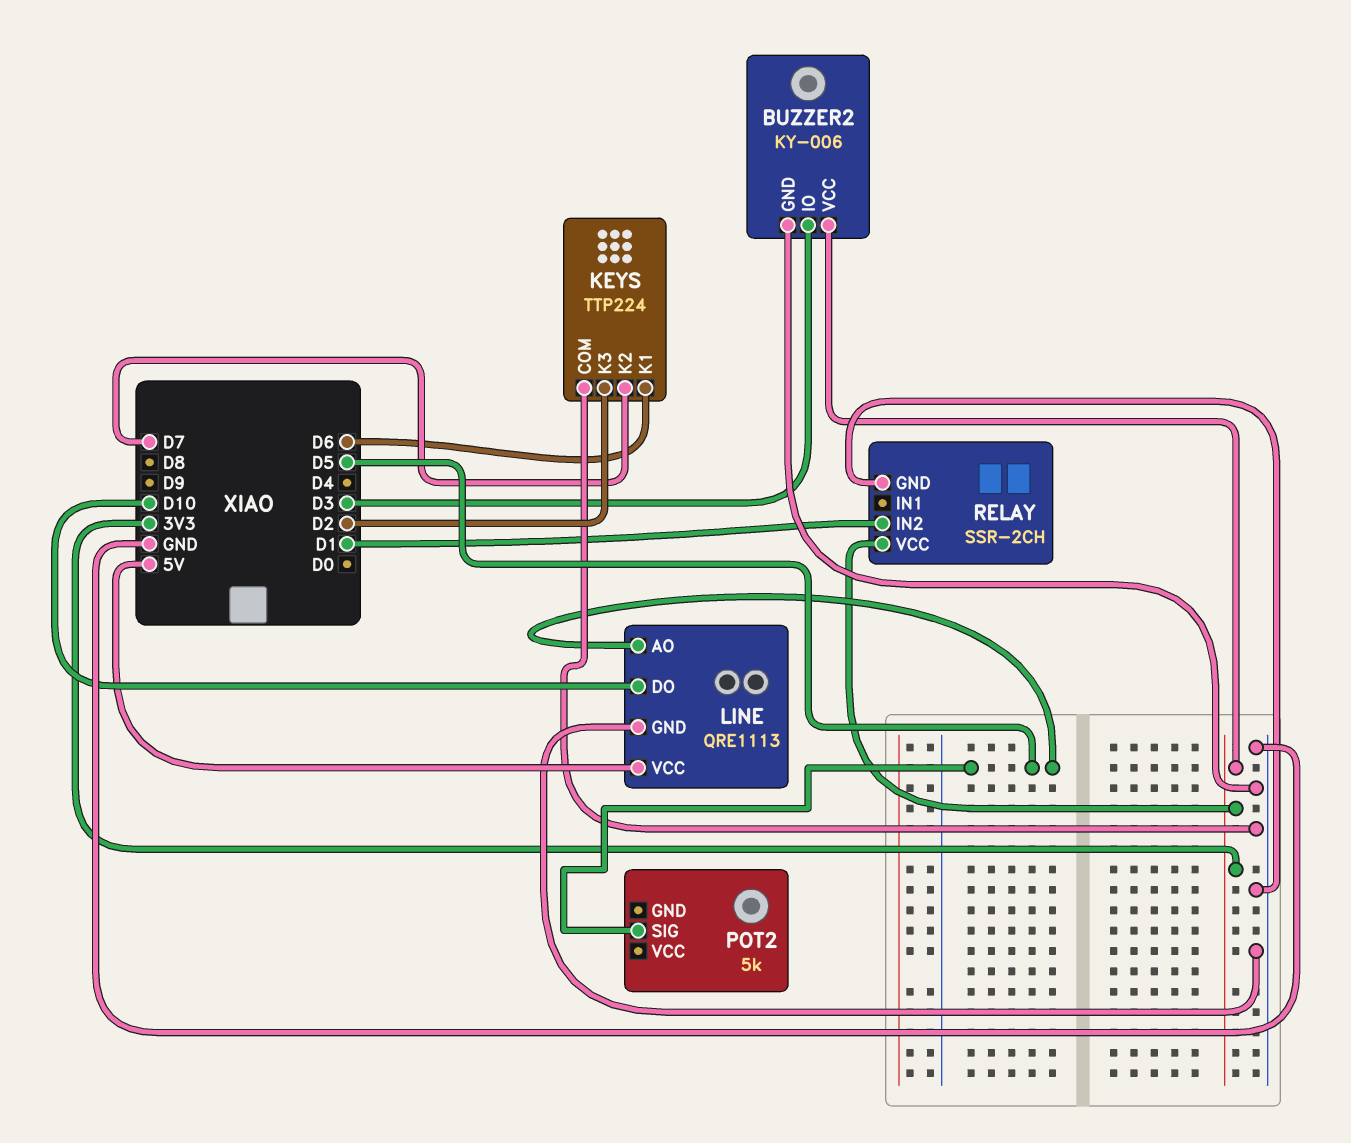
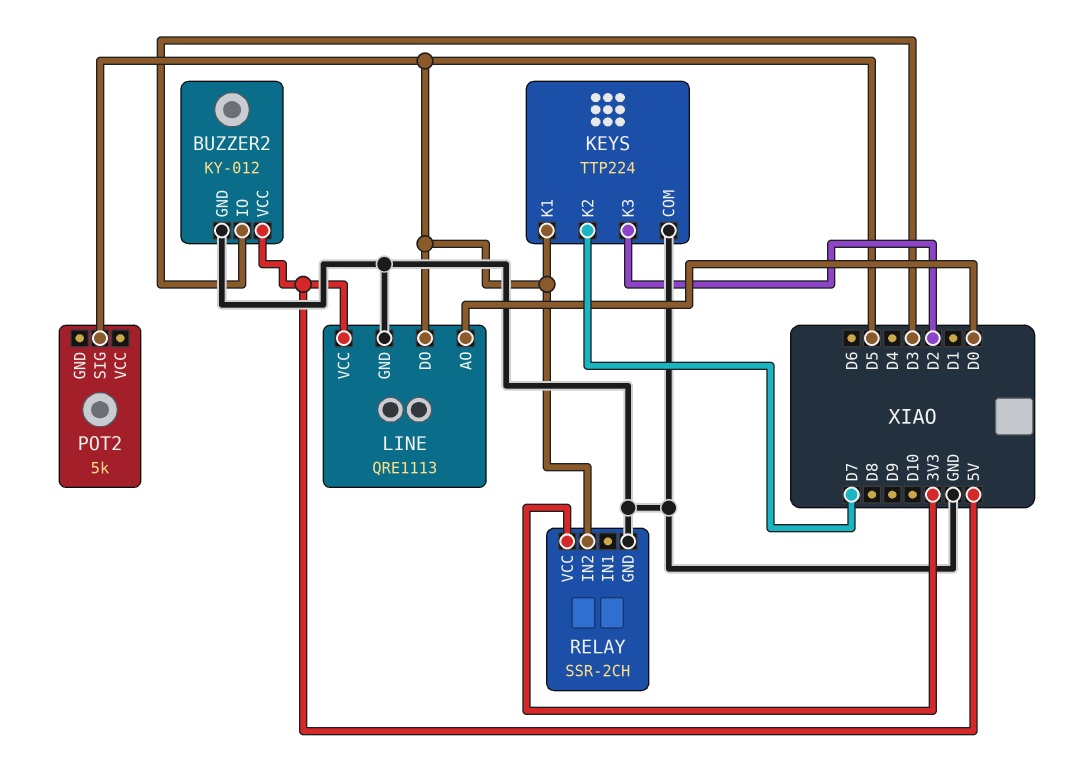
BUZZER2: KY-006 -> KY-012
BUZZER2 pin VCC: 3V3 -> 5V
KEYS pin K1: D6 -> D5
LINE pin AO: D5 -> D0
LINE pin DO: D10 -> D5
RELAY pin IN2: D1 -> D5

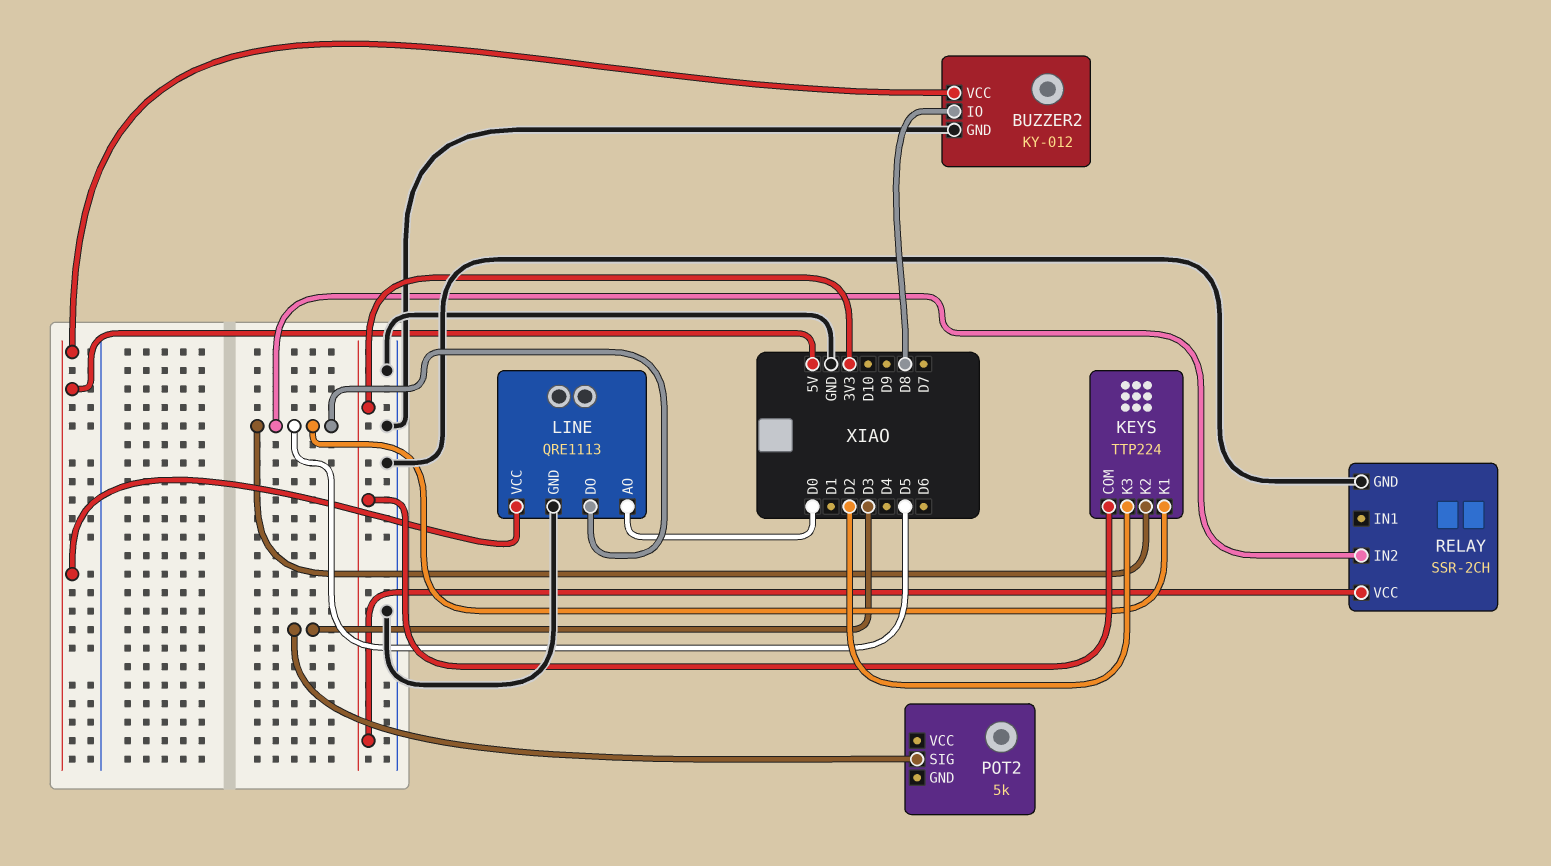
BUZZER2 pin IO: D3 -> D8
KEYS pin COM: GND -> 3V3
KEYS pin K2: D7 -> D5
POT2 pin SIG: D5 -> D3

